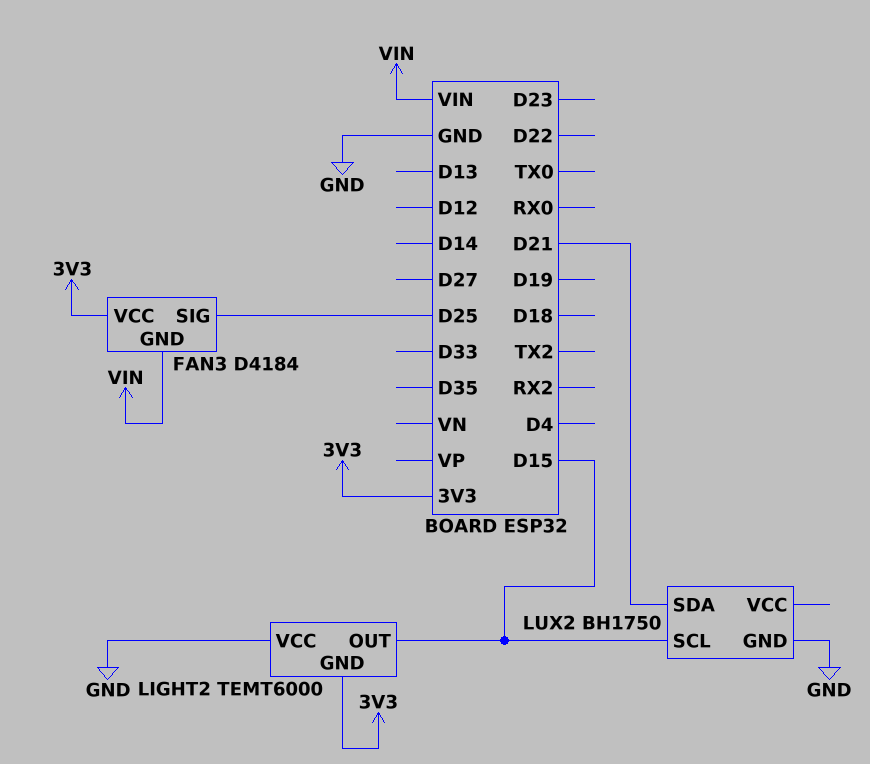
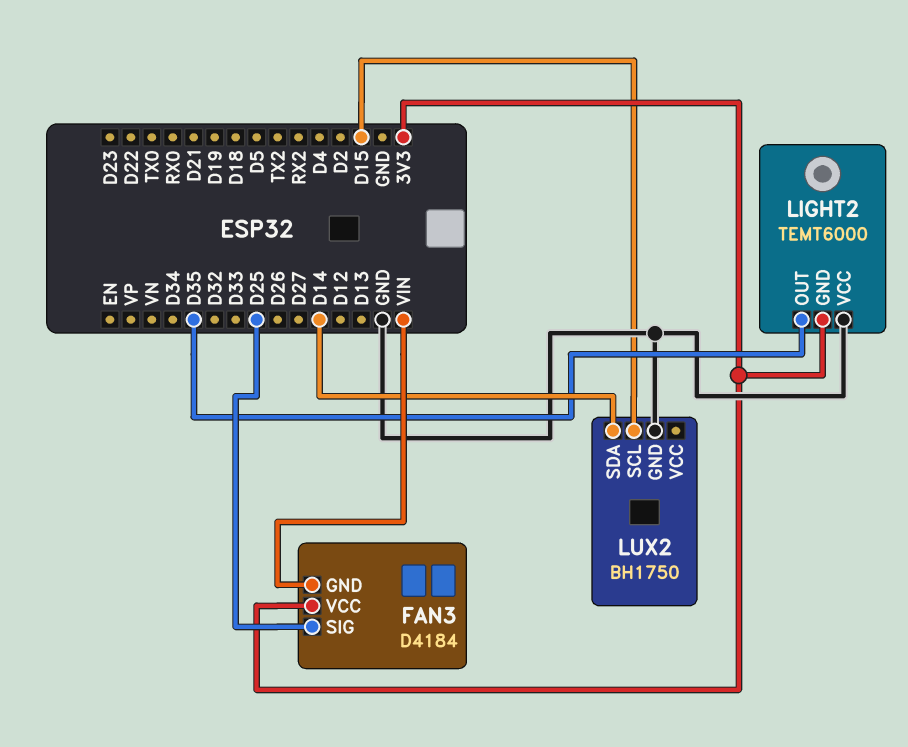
LIGHT2 pin OUT: D15 -> D35
LUX2 pin SDA: D21 -> D14

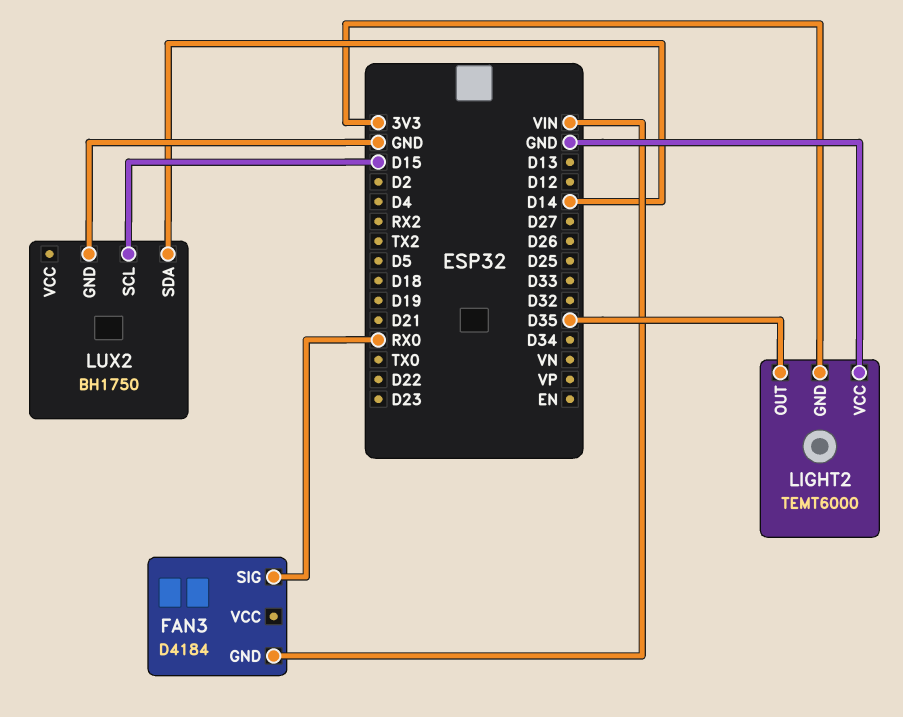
FAN3 pin SIG: D25 -> RX0
FAN3 pin VCC: 3V3 -> none

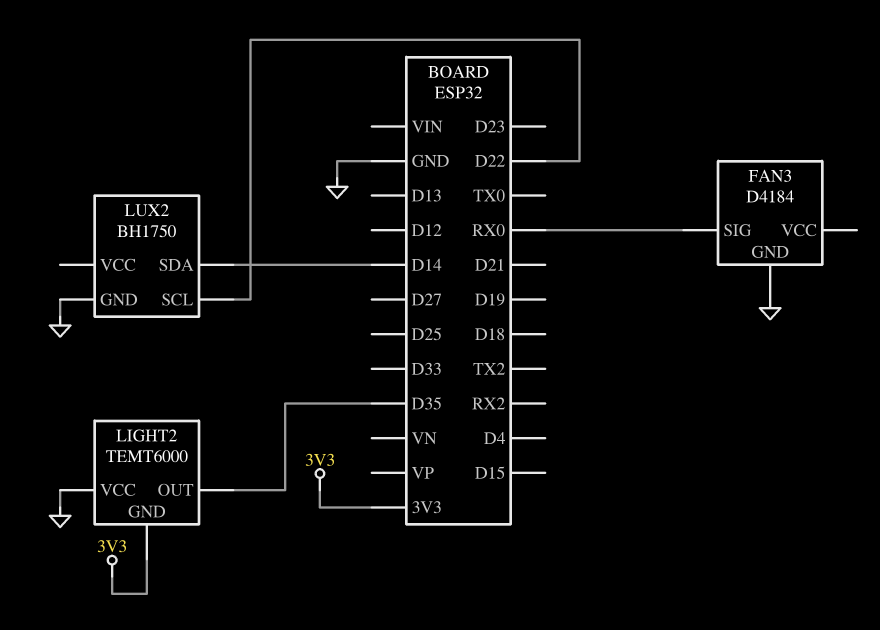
FAN3 pin GND: VIN -> GND
LUX2 pin SCL: D15 -> D22

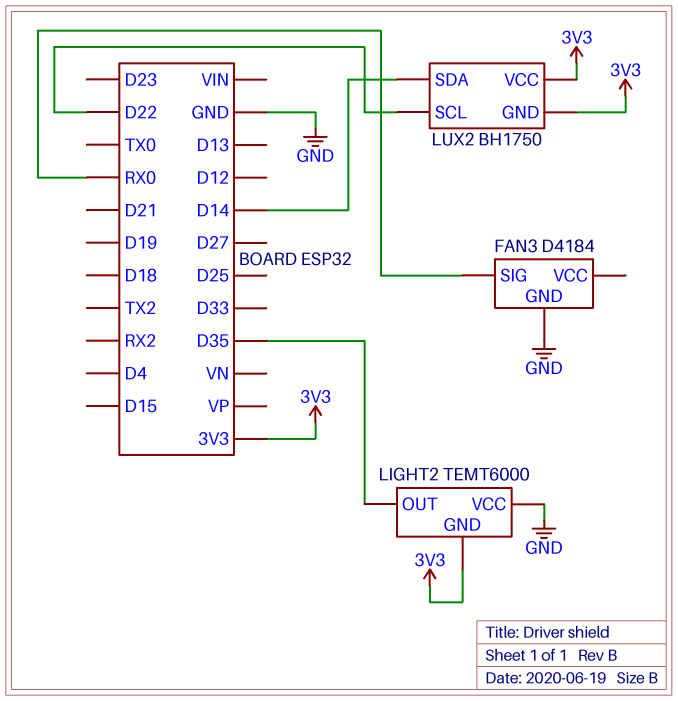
LUX2 pin GND: GND -> 3V3
LUX2 pin VCC: none -> 3V3

